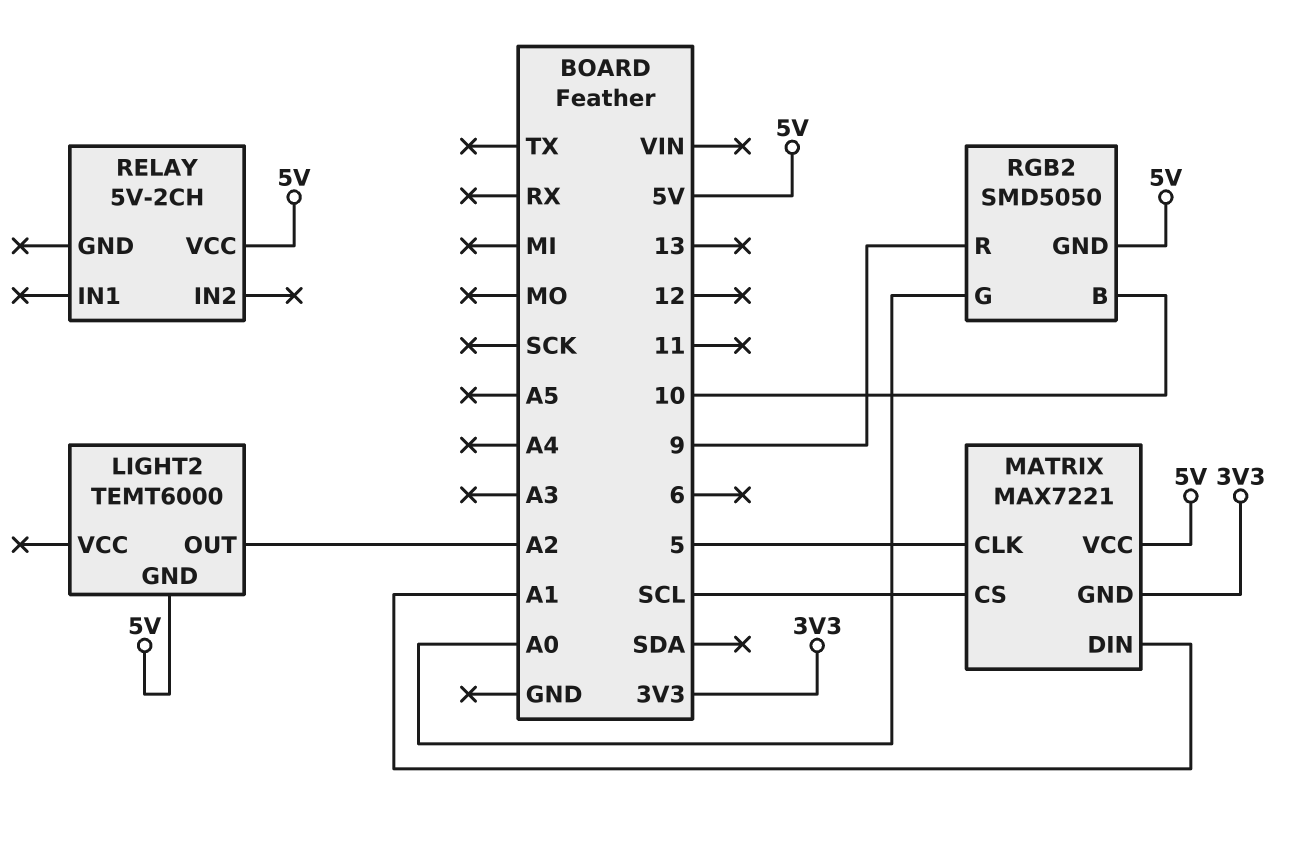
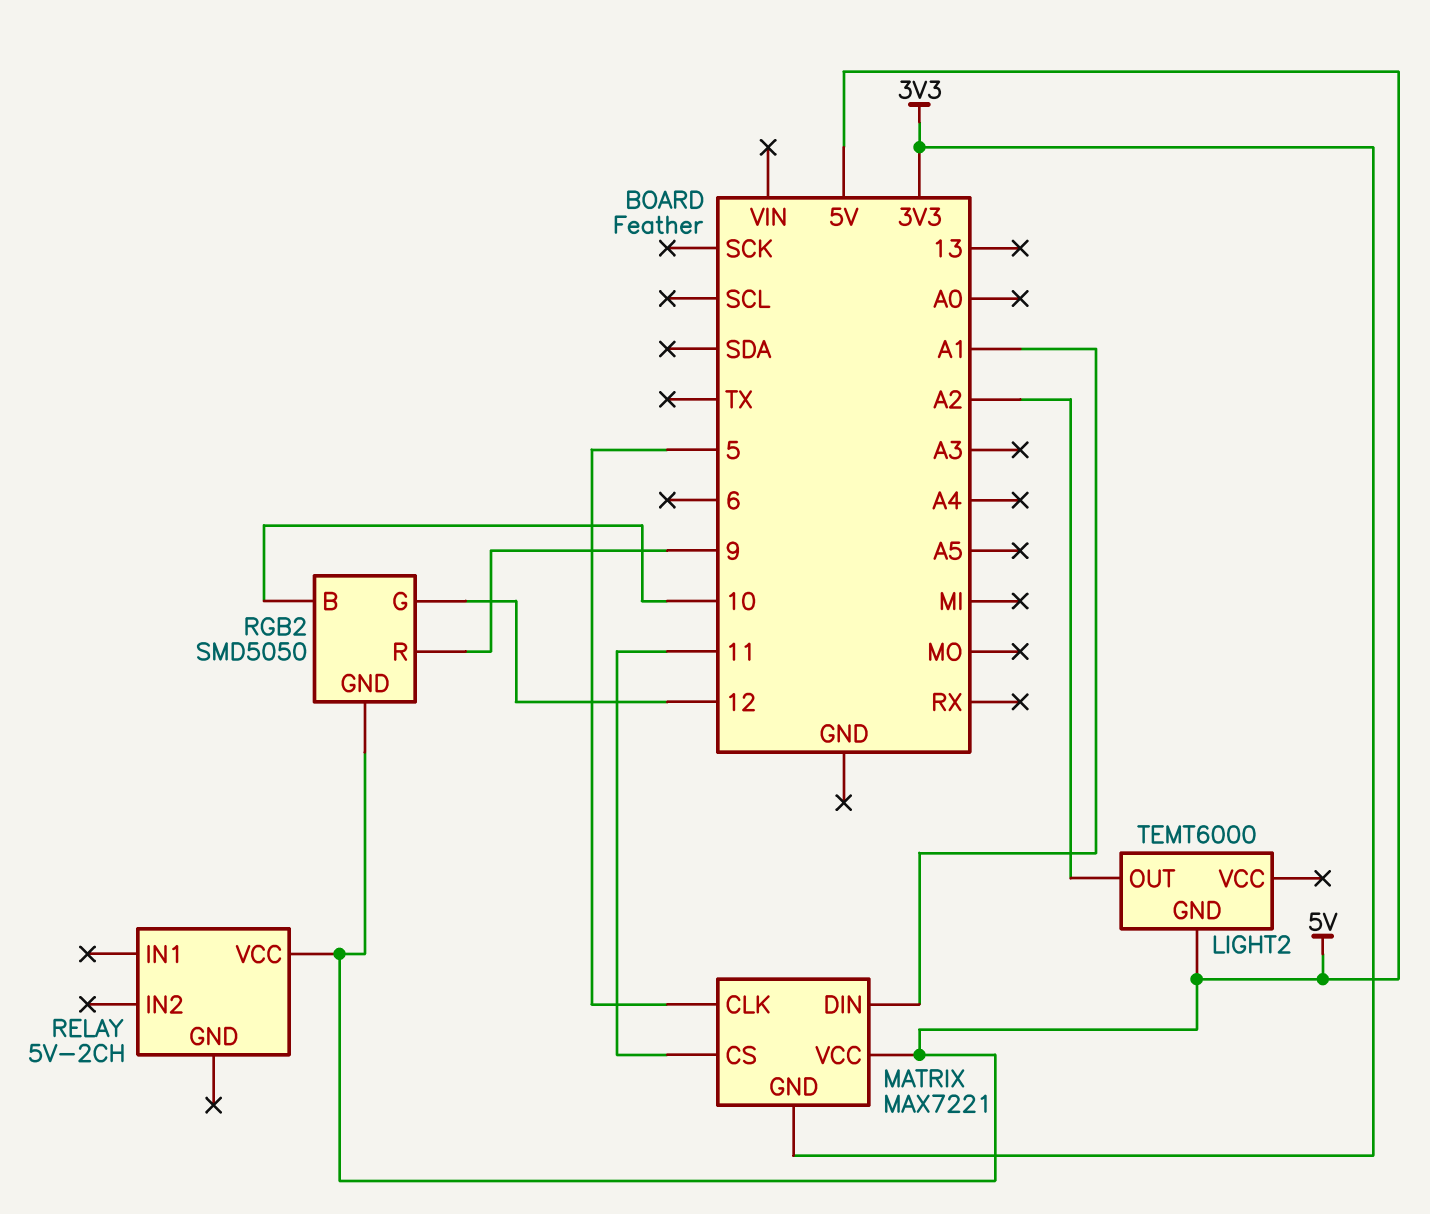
MATRIX pin CS: SCL -> 11
RGB2 pin G: A0 -> 12

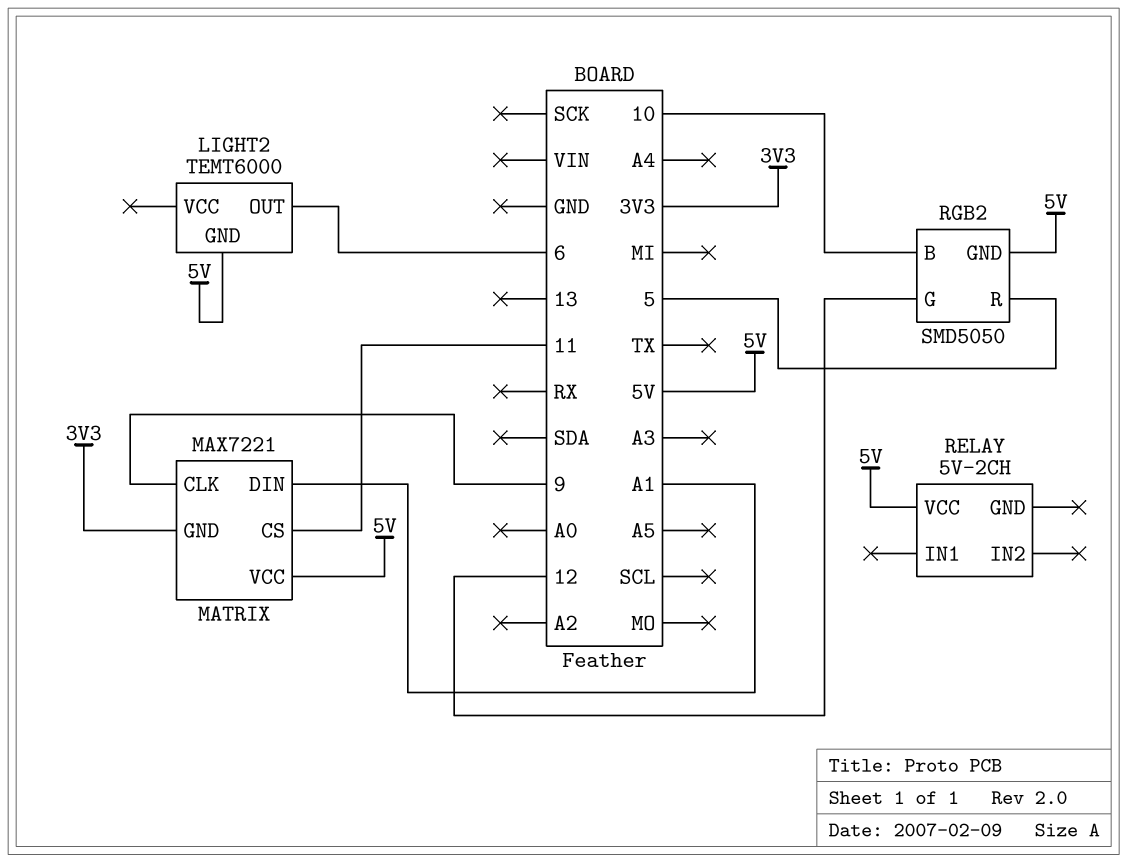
LIGHT2 pin OUT: A2 -> 6
MATRIX pin CLK: 5 -> 9
RGB2 pin R: 9 -> 5

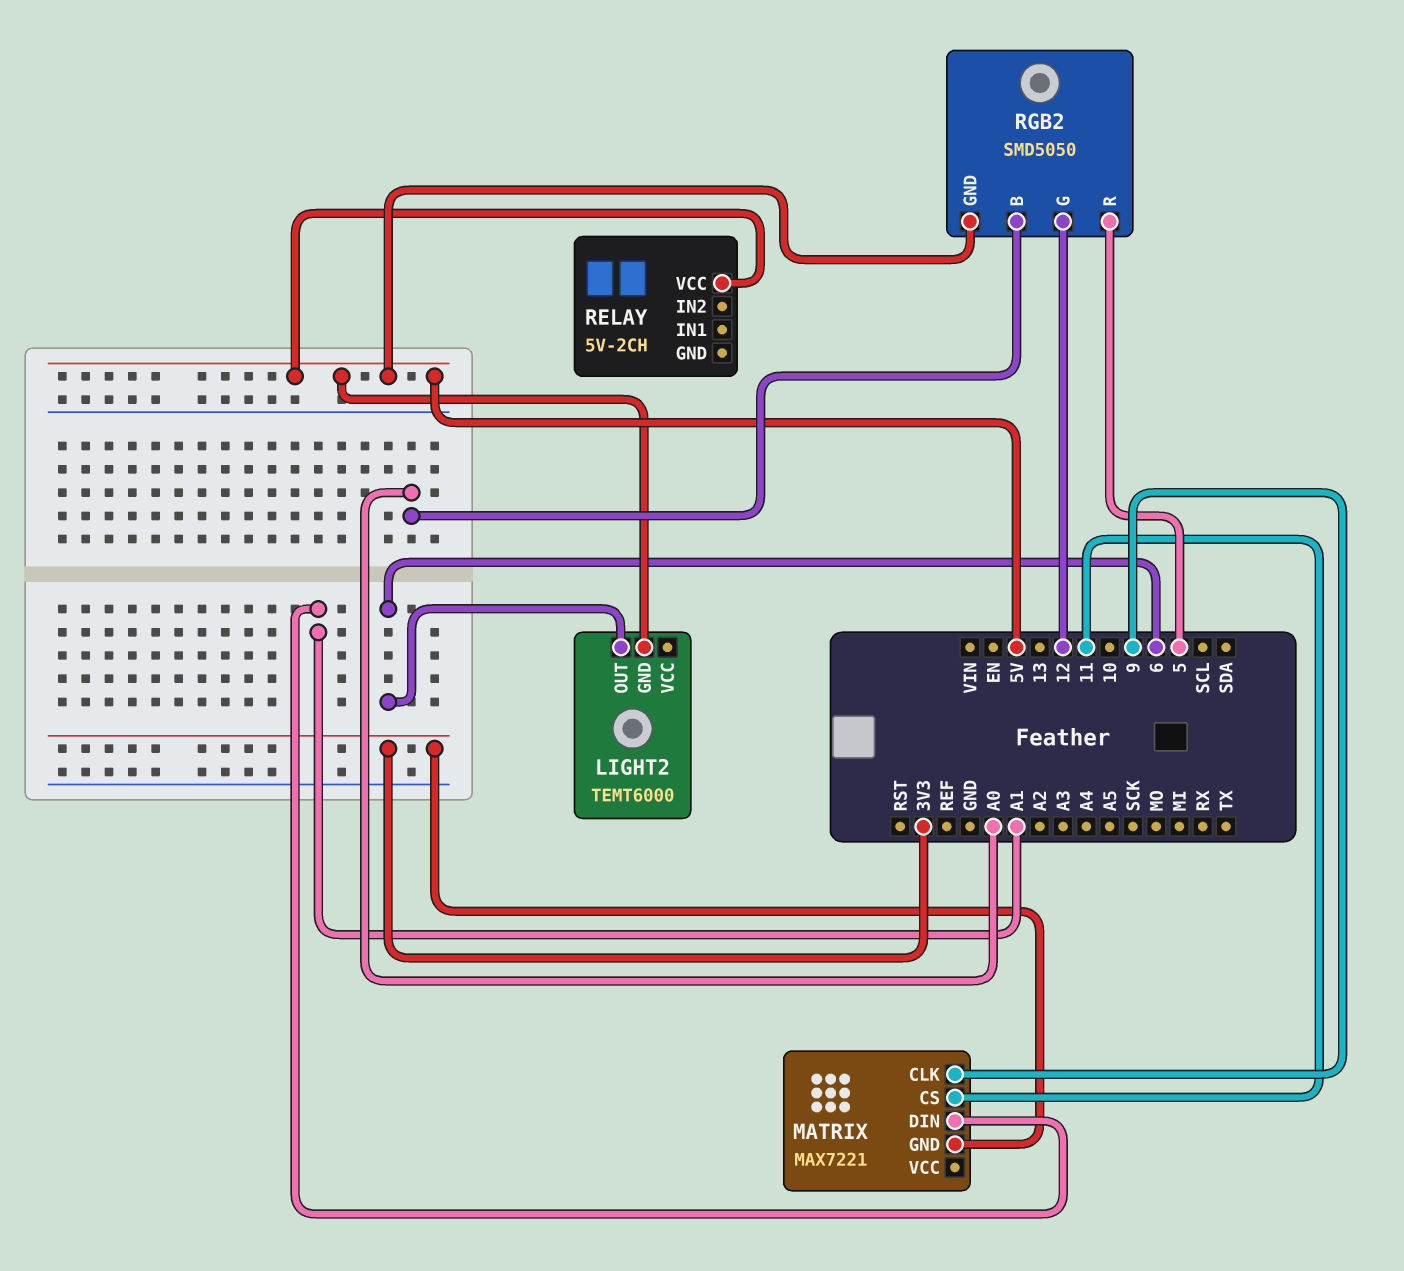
MATRIX pin VCC: 5V -> none
RGB2 pin B: 10 -> A0

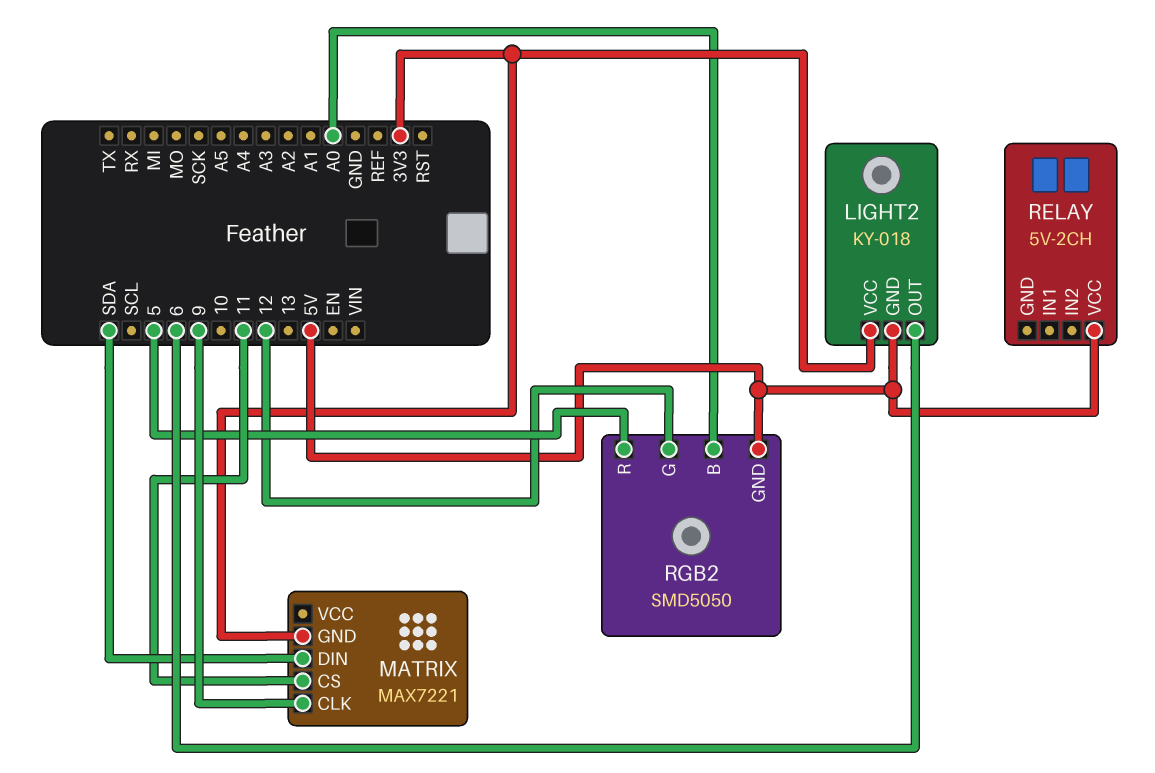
LIGHT2: TEMT6000 -> KY-018
LIGHT2 pin VCC: none -> 3V3
MATRIX pin DIN: A1 -> SDA

